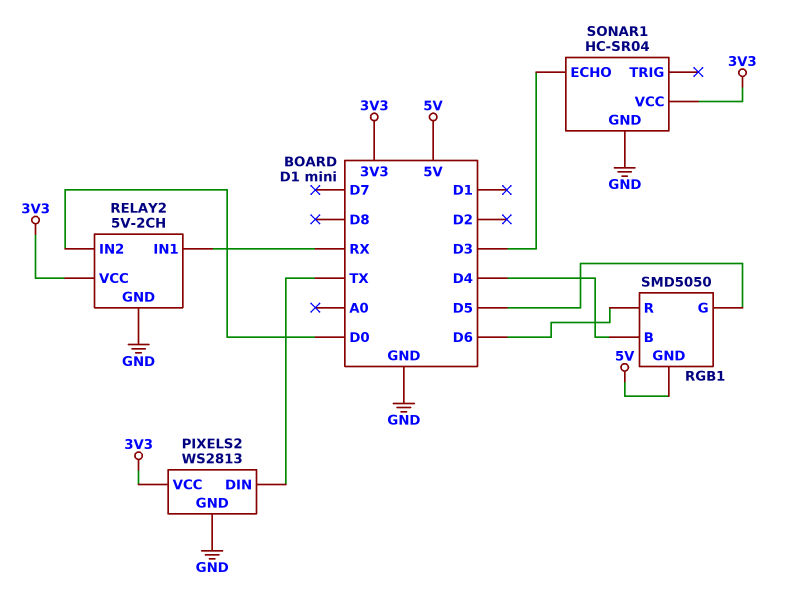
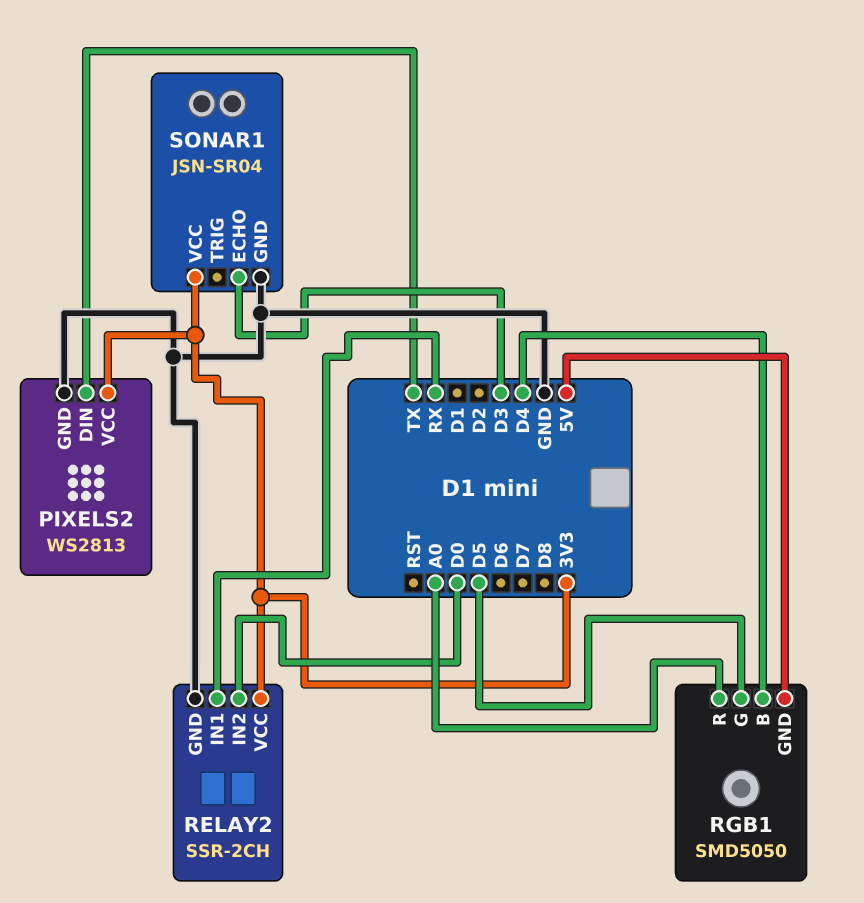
RELAY2: 5V-2CH -> SSR-2CH
RGB1 pin R: D6 -> A0
SONAR1: HC-SR04 -> JSN-SR04

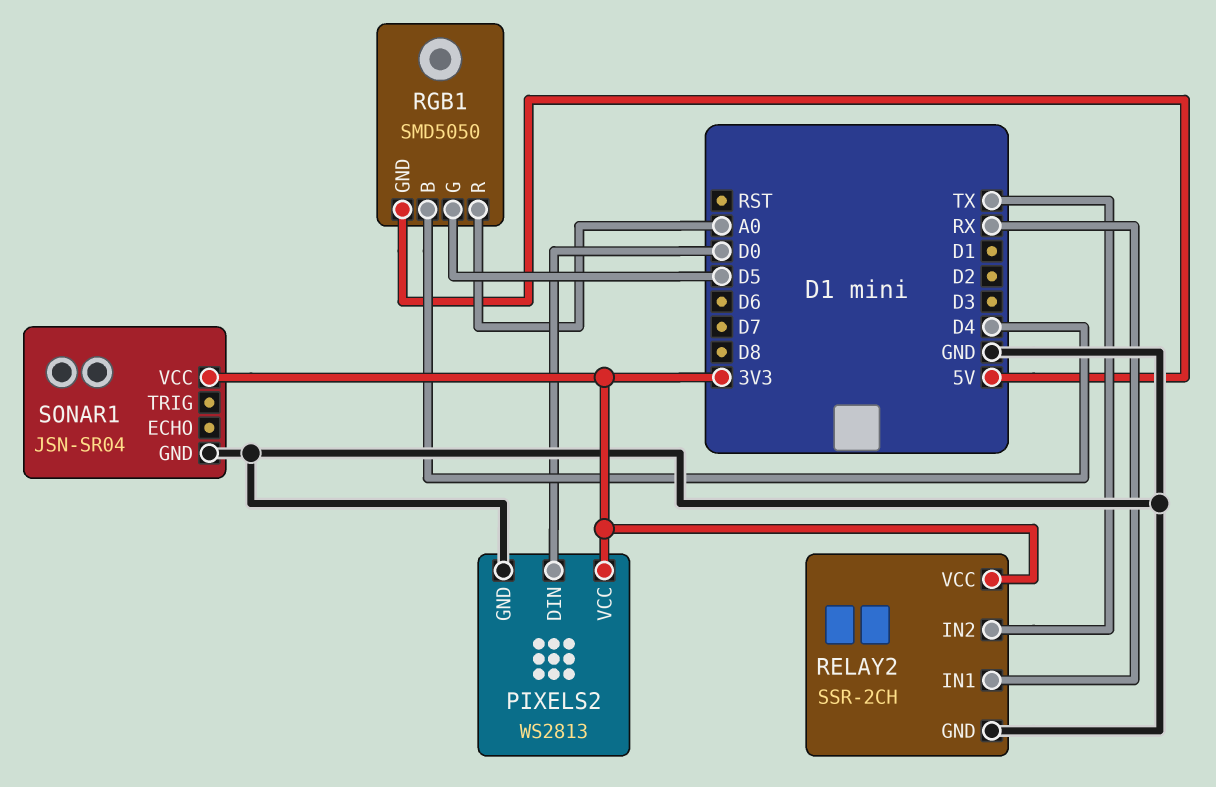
PIXELS2 pin DIN: TX -> D0
RELAY2 pin IN2: D0 -> TX
SONAR1 pin ECHO: D3 -> none

